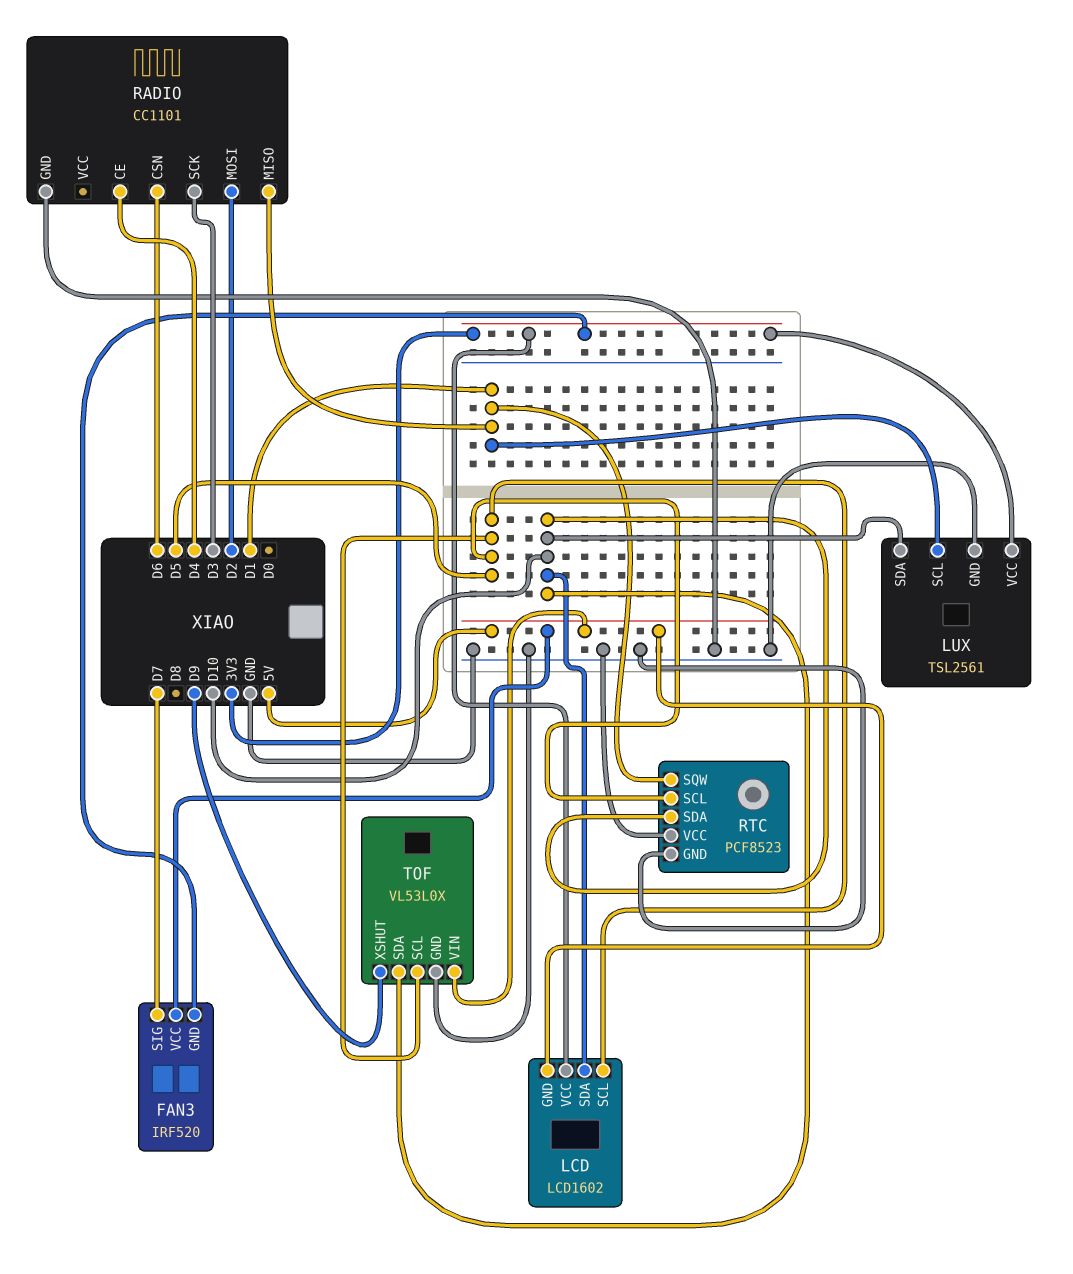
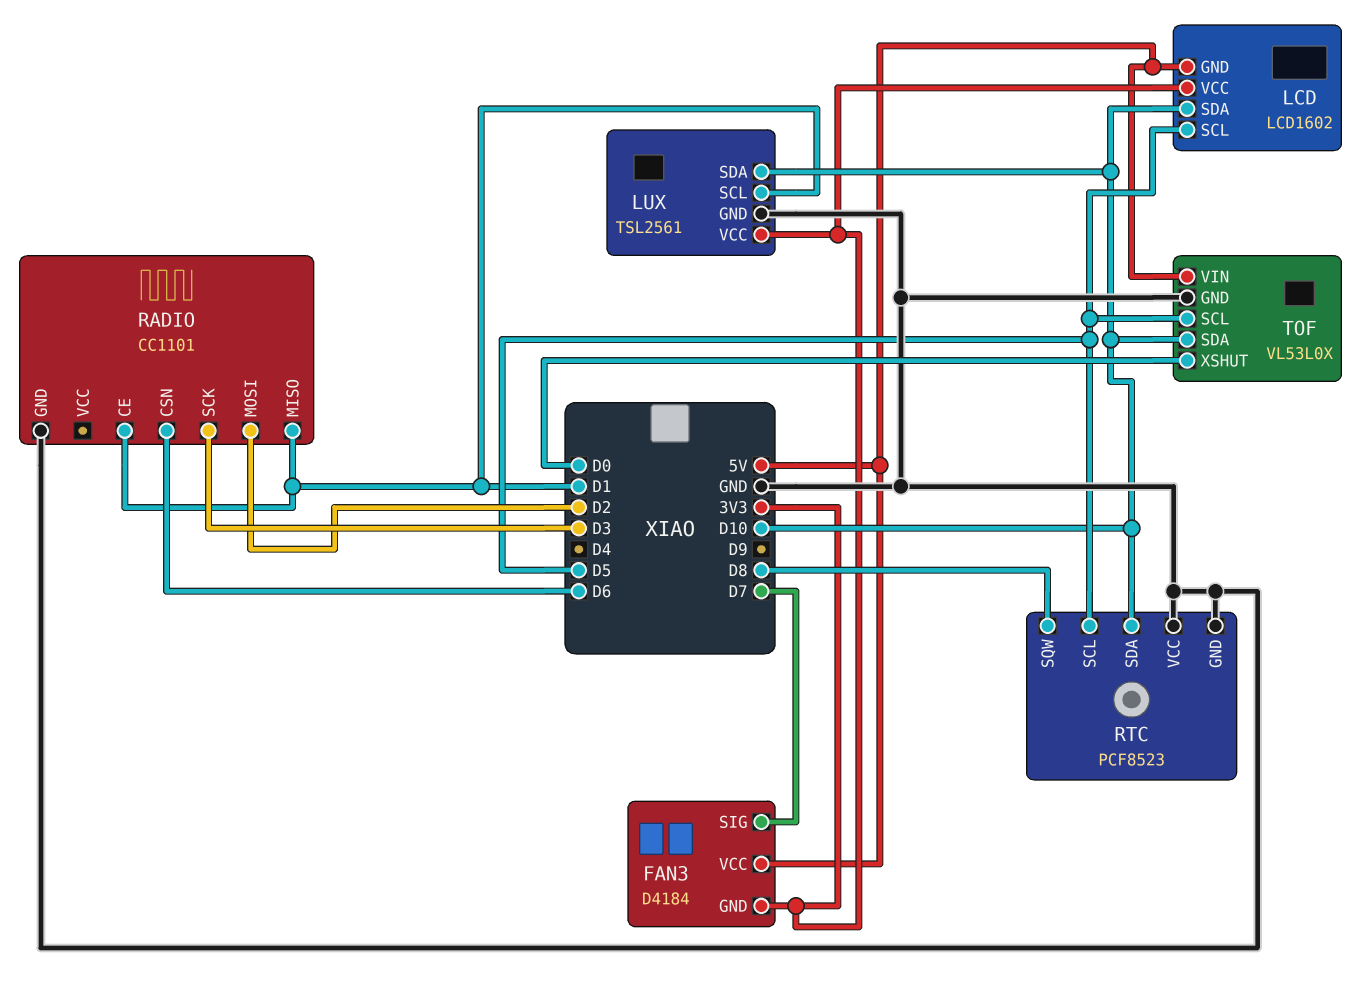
FAN3: IRF520 -> D4184
RADIO pin CE: D4 -> D1
RTC pin SQW: D1 -> D8
TOF pin XSHUT: D9 -> D0

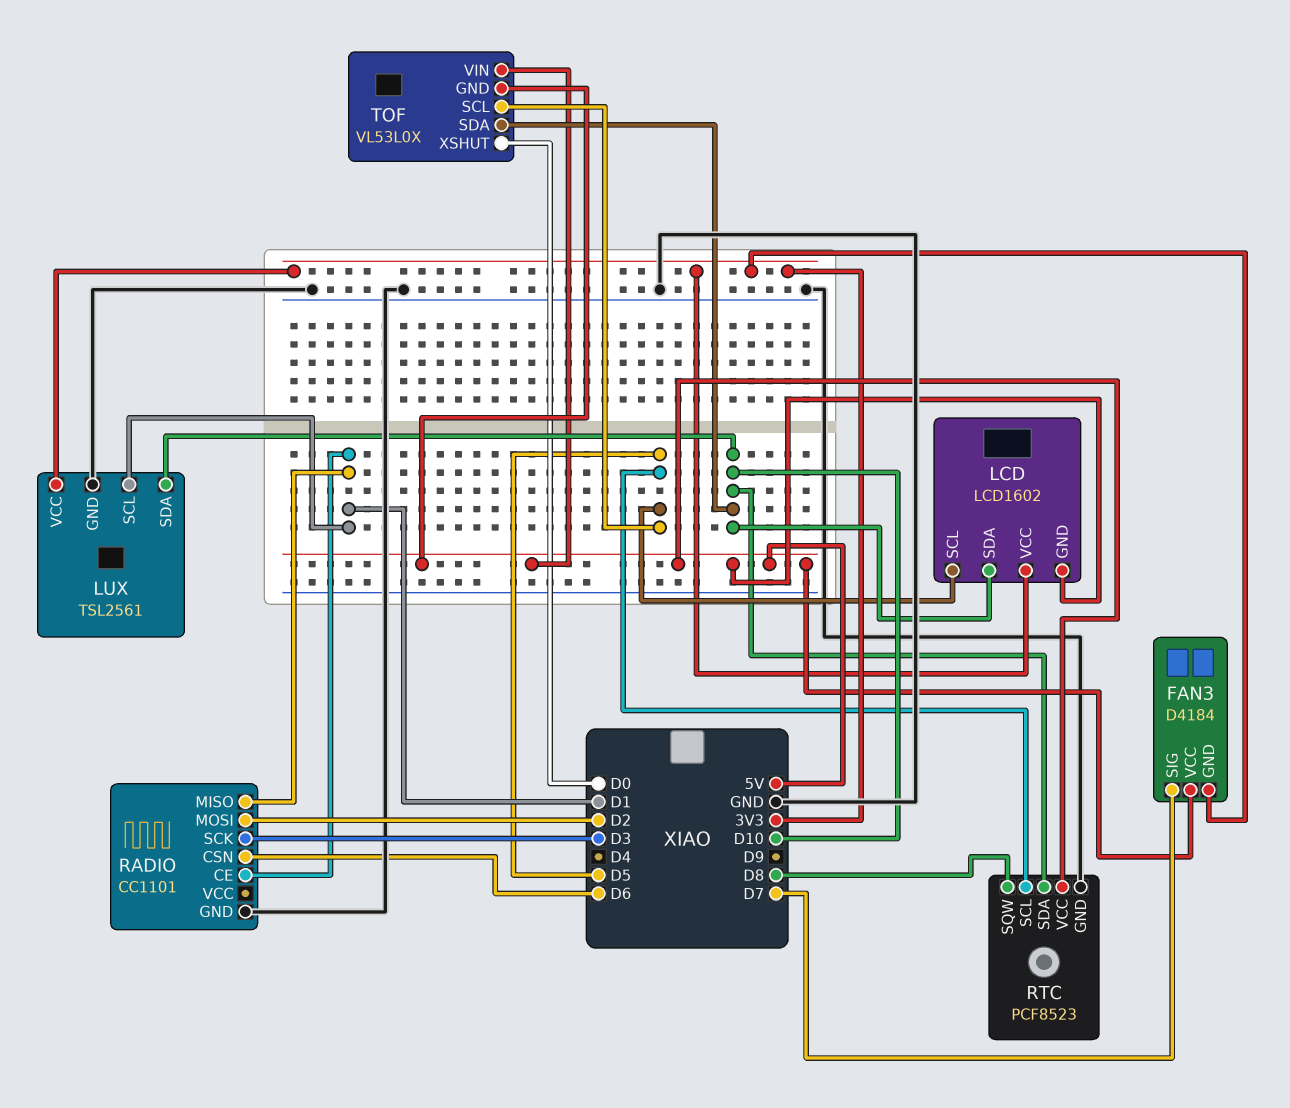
RTC pin VCC: GND -> 5V
TOF pin GND: GND -> 5V

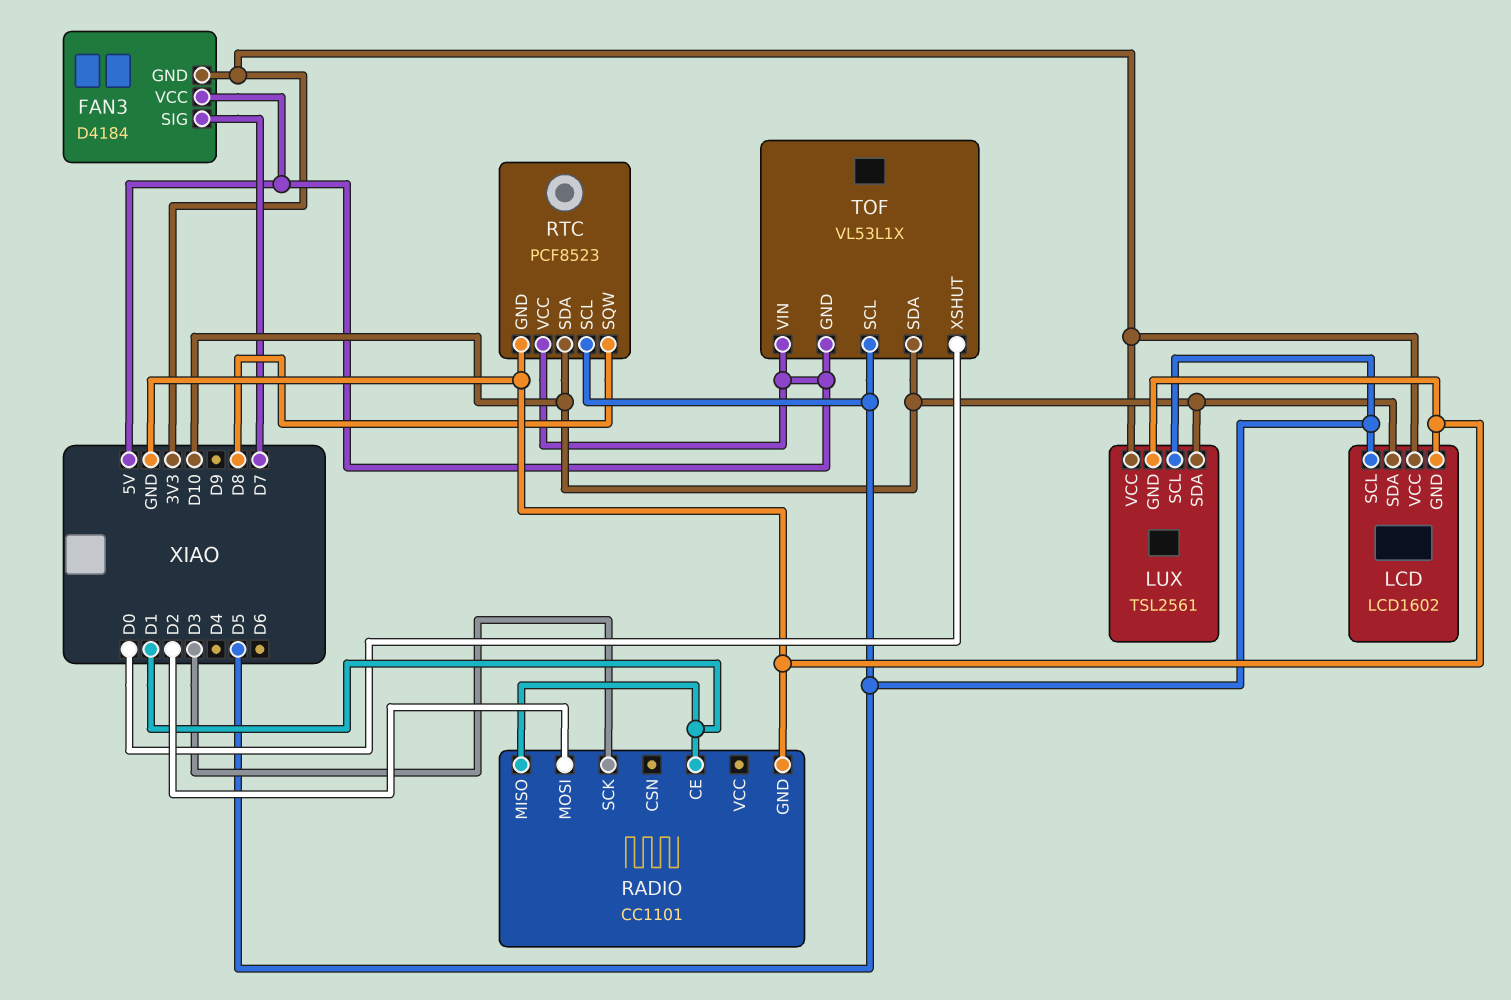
LCD pin GND: 5V -> GND
LUX pin SCL: D1 -> D5
RADIO pin CSN: D6 -> none
TOF: VL53L0X -> VL53L1X

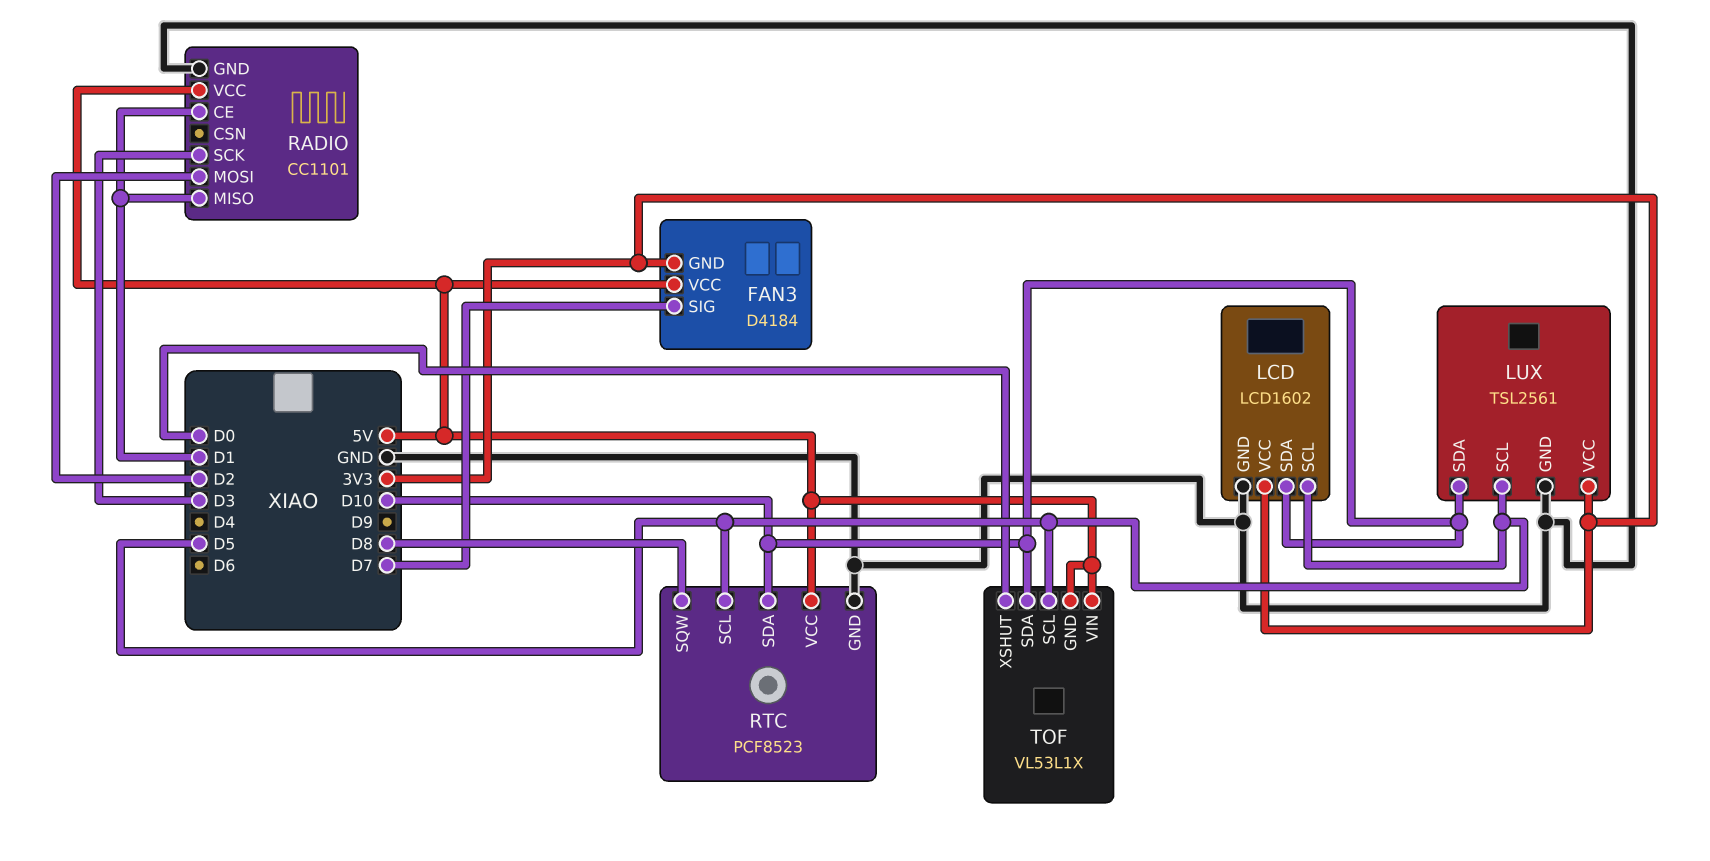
RADIO pin VCC: none -> 5V

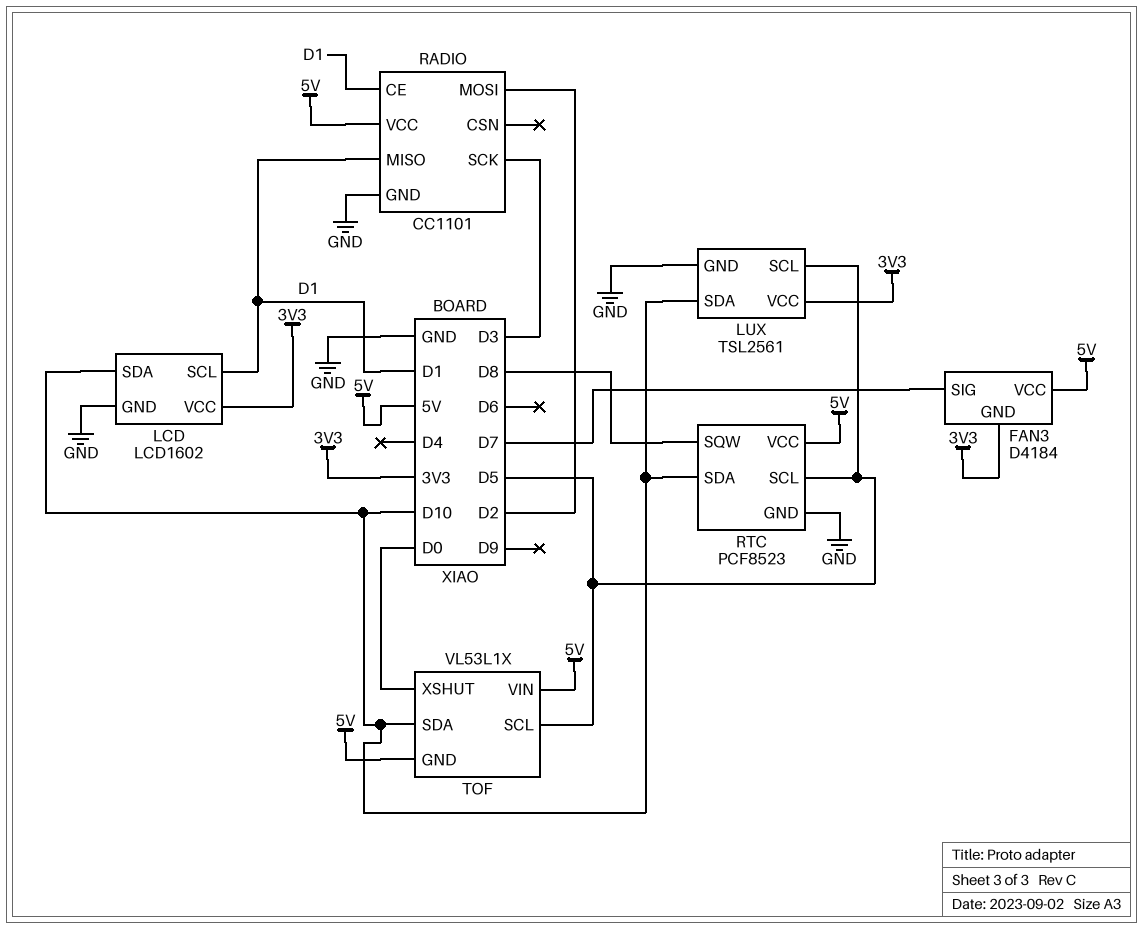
LCD pin SCL: D5 -> D1

